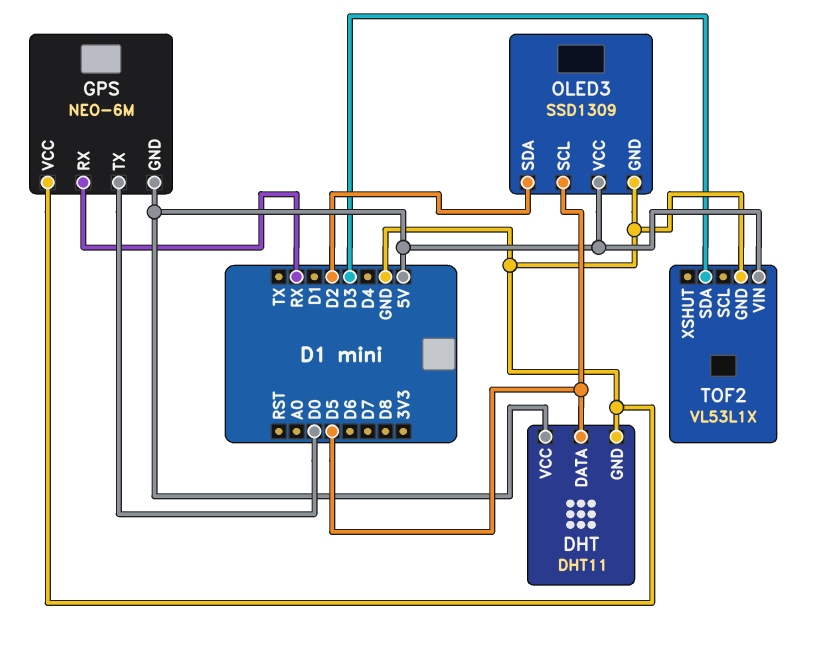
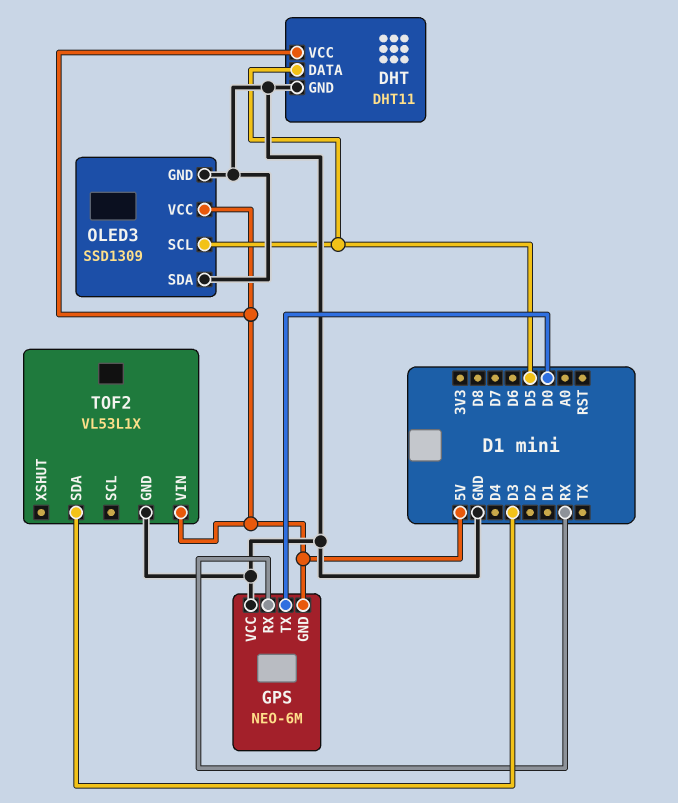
OLED3 pin SDA: D2 -> GND

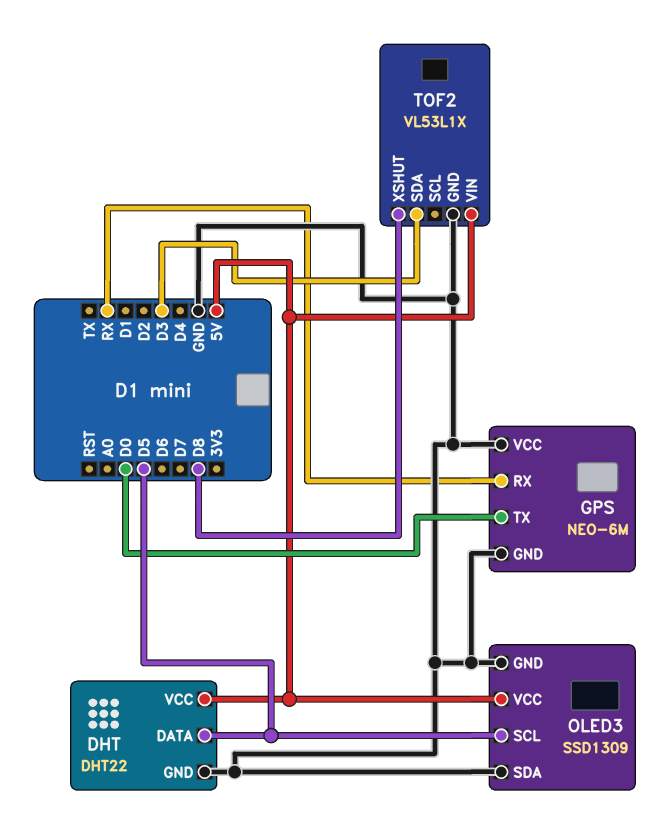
DHT: DHT11 -> DHT22
GPS pin GND: 5V -> GND
TOF2 pin XSHUT: none -> D8

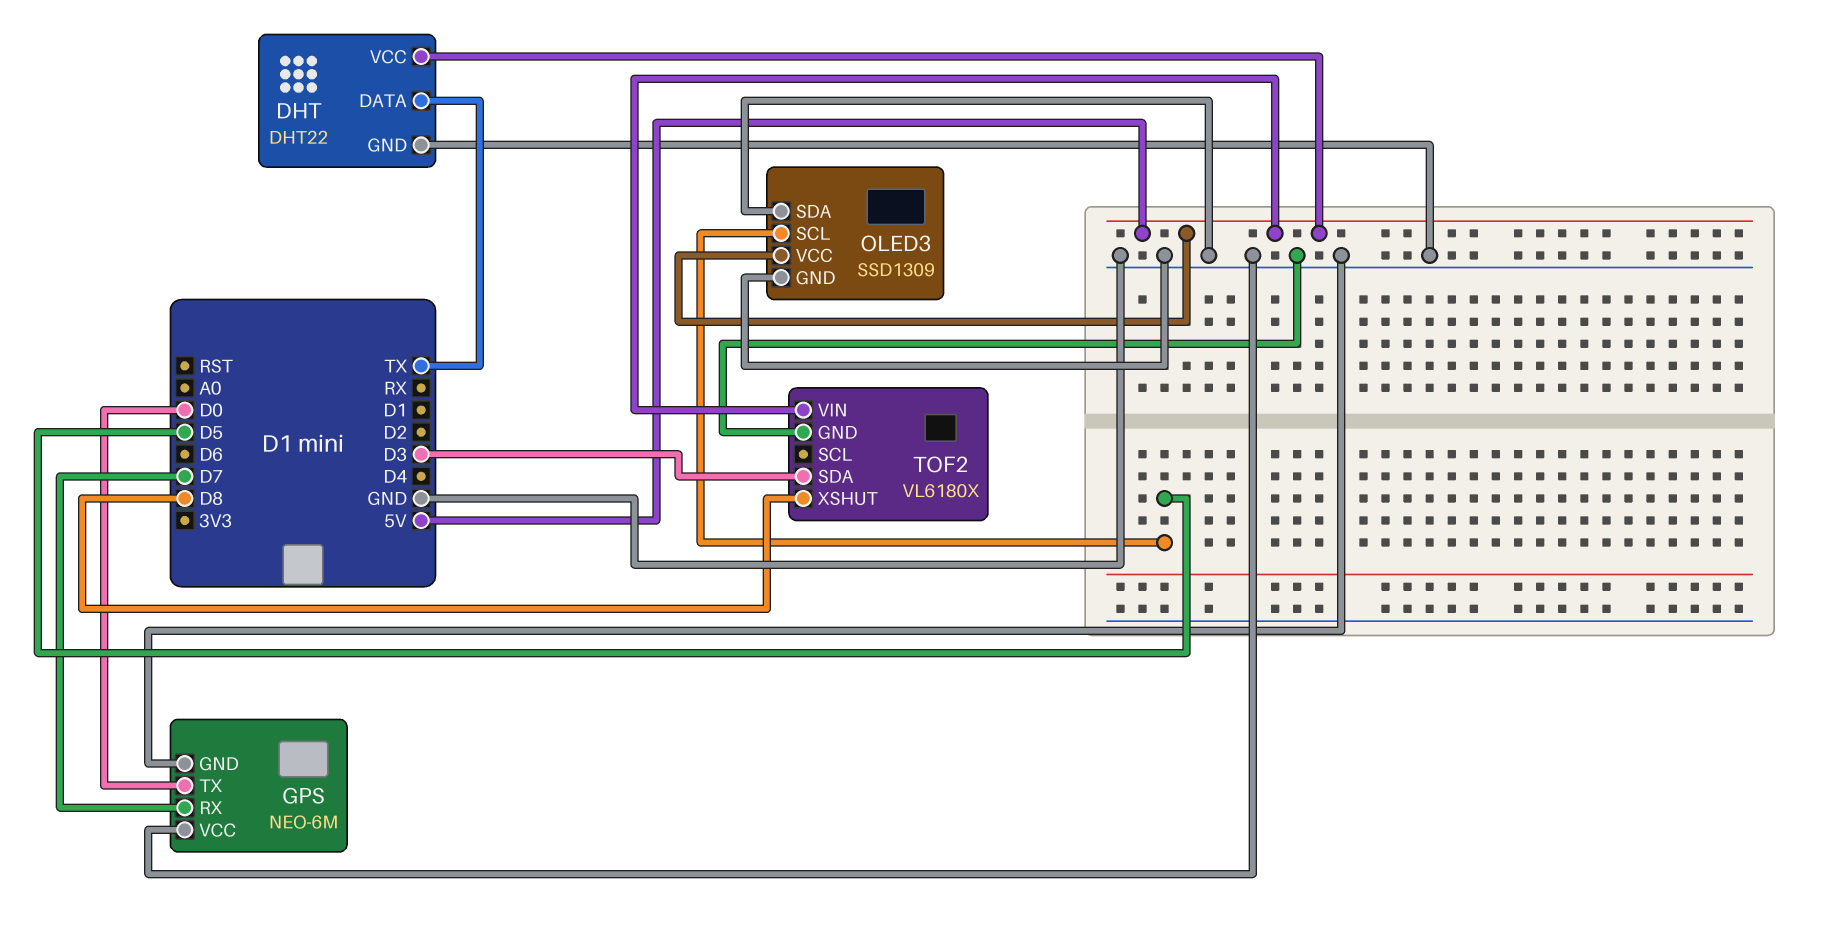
DHT pin DATA: D5 -> TX
GPS pin RX: RX -> D7
TOF2: VL53L1X -> VL6180X

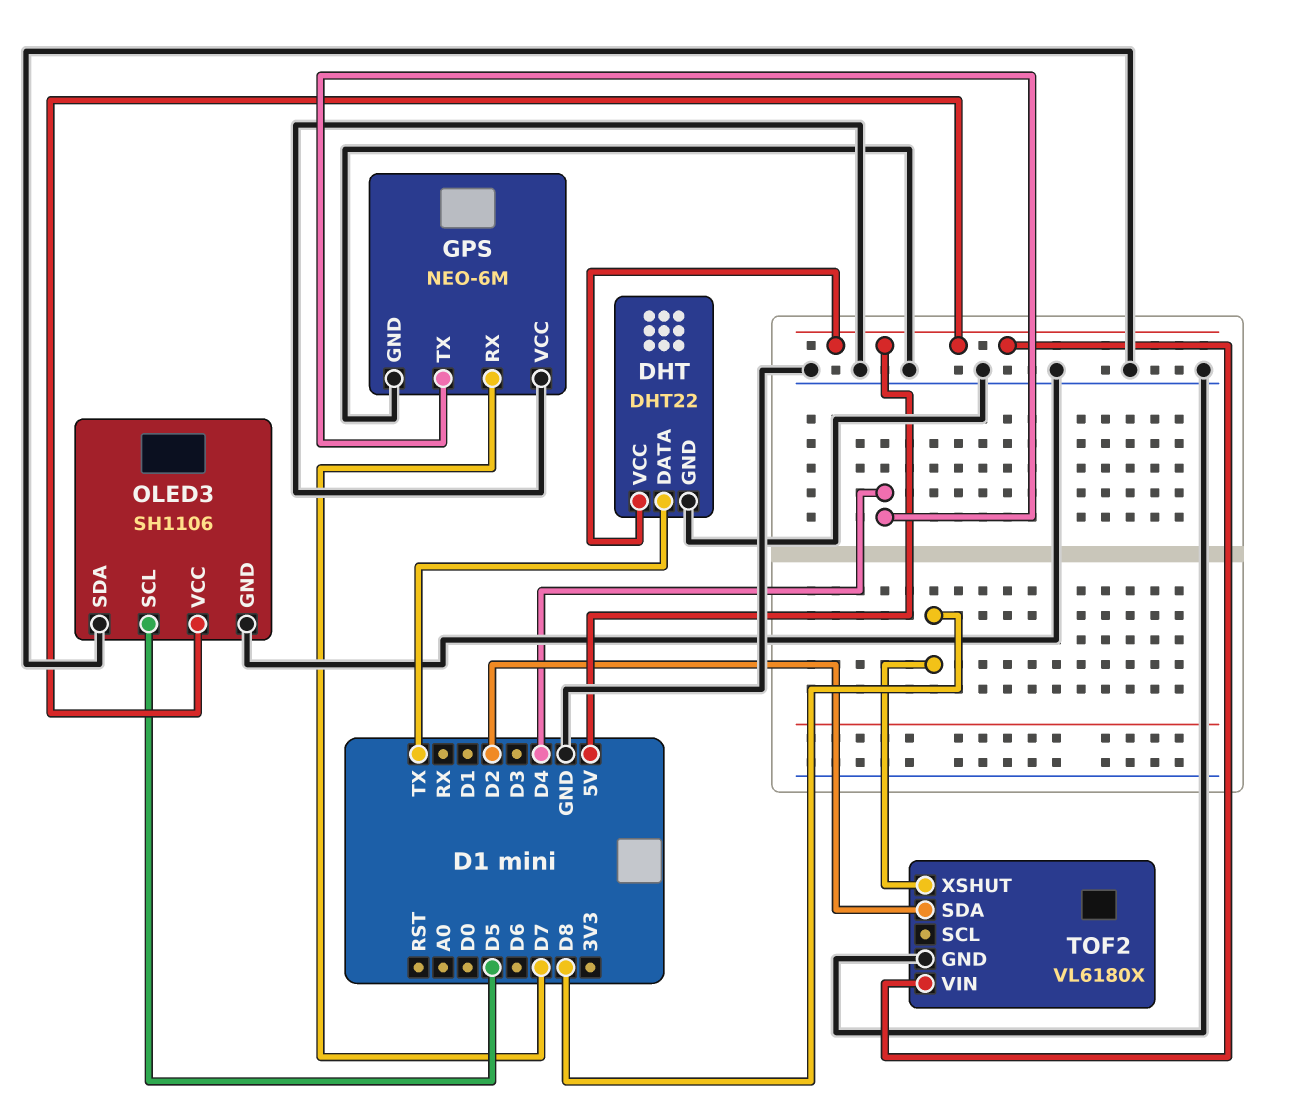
GPS pin TX: D0 -> D4
OLED3: SSD1309 -> SH1106
TOF2 pin SDA: D3 -> D2

